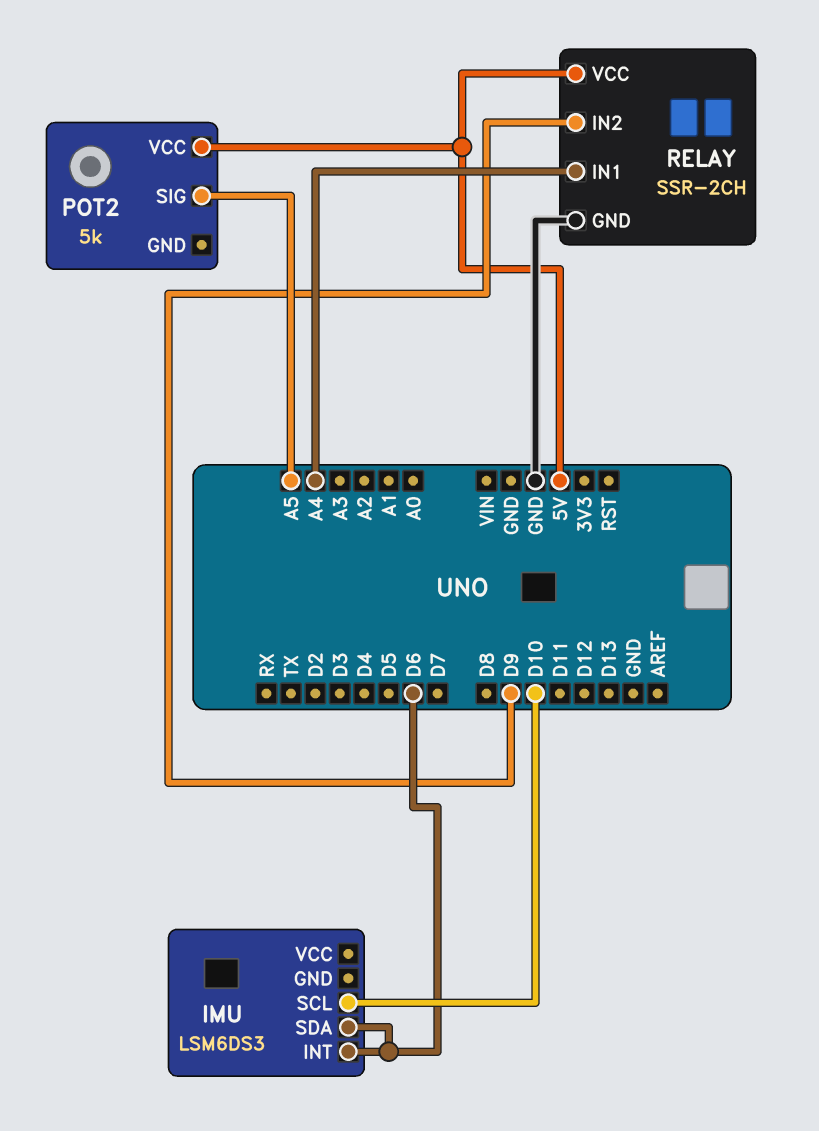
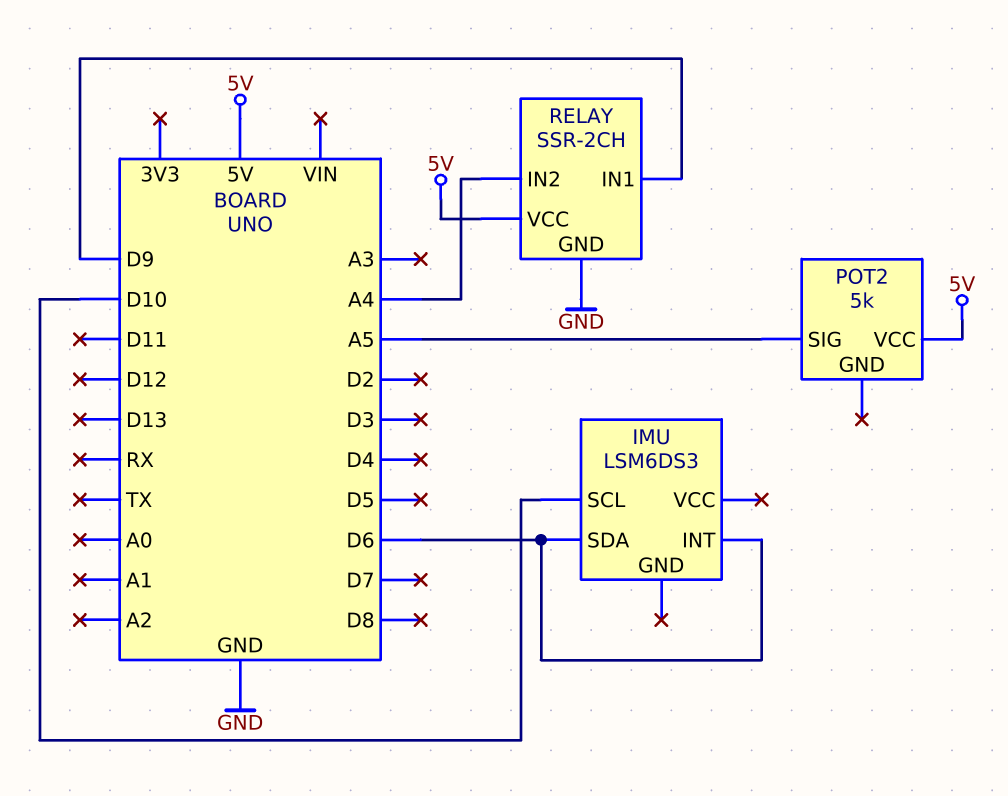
RELAY pin IN1: A4 -> D9
RELAY pin IN2: D9 -> A4

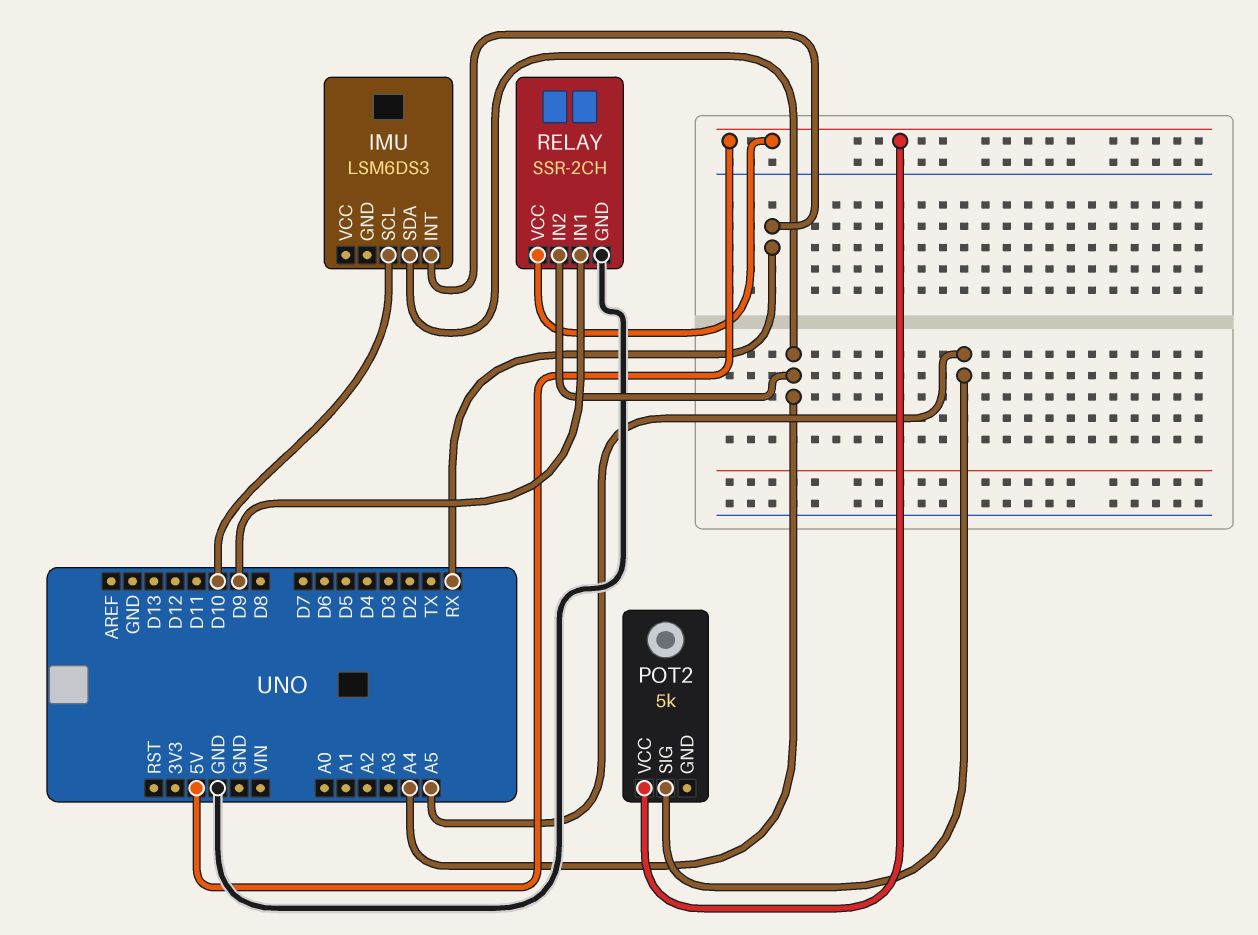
IMU pin INT: D6 -> RX
IMU pin SDA: D6 -> A4

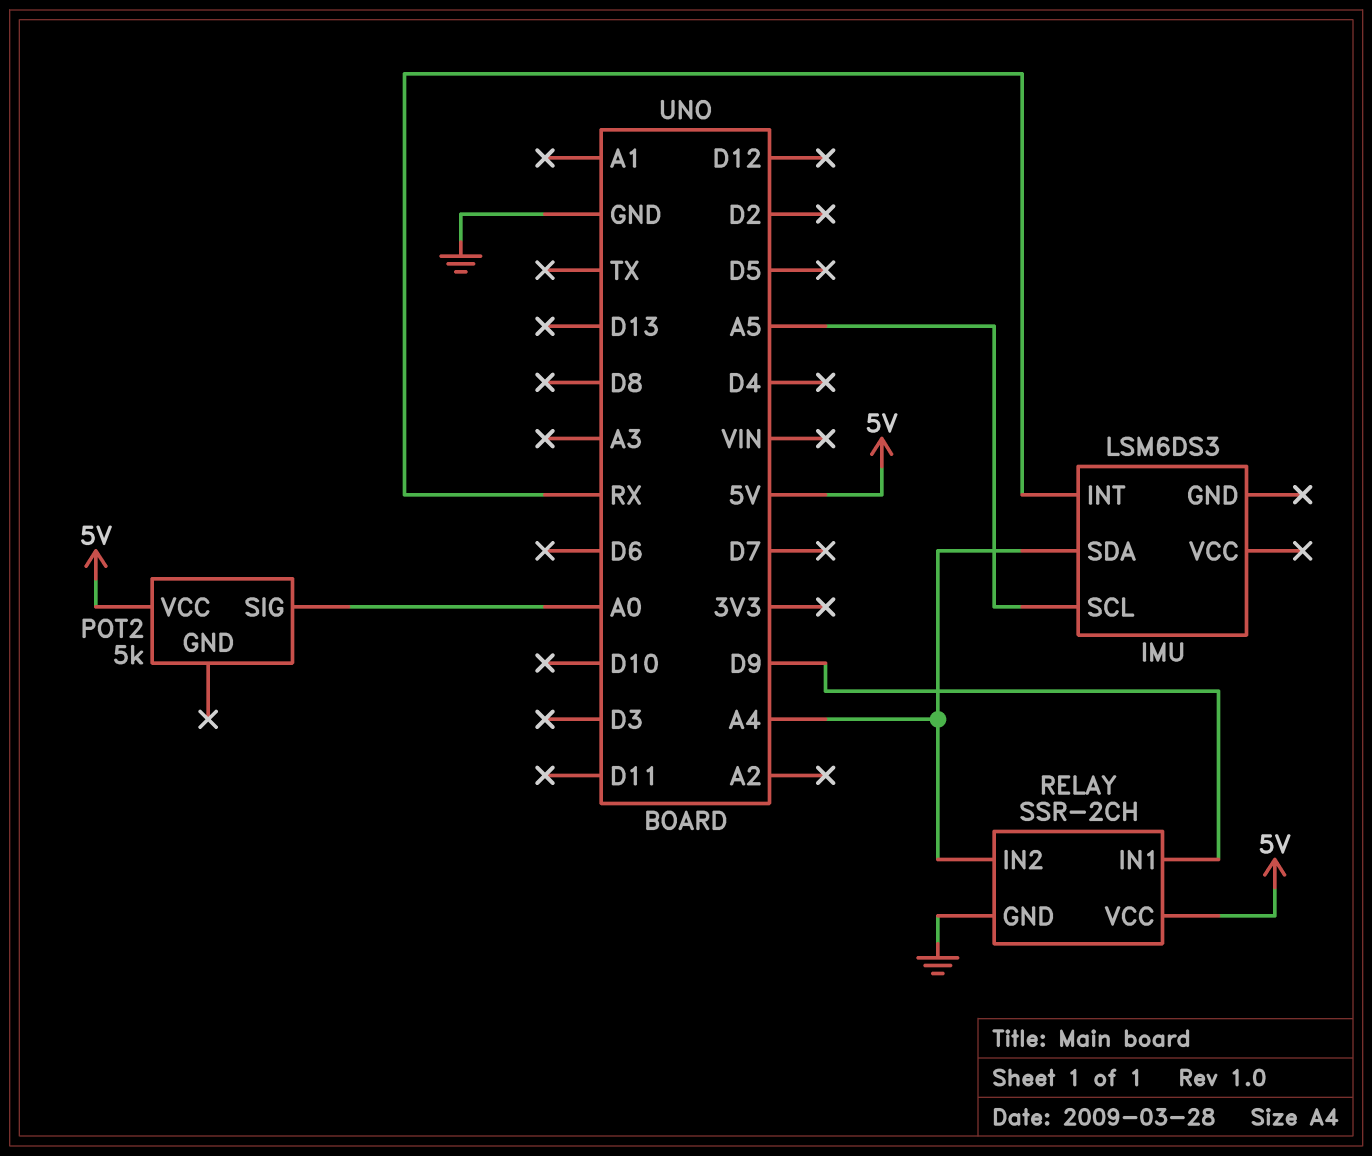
IMU pin SCL: D10 -> A5
POT2 pin SIG: A5 -> A0

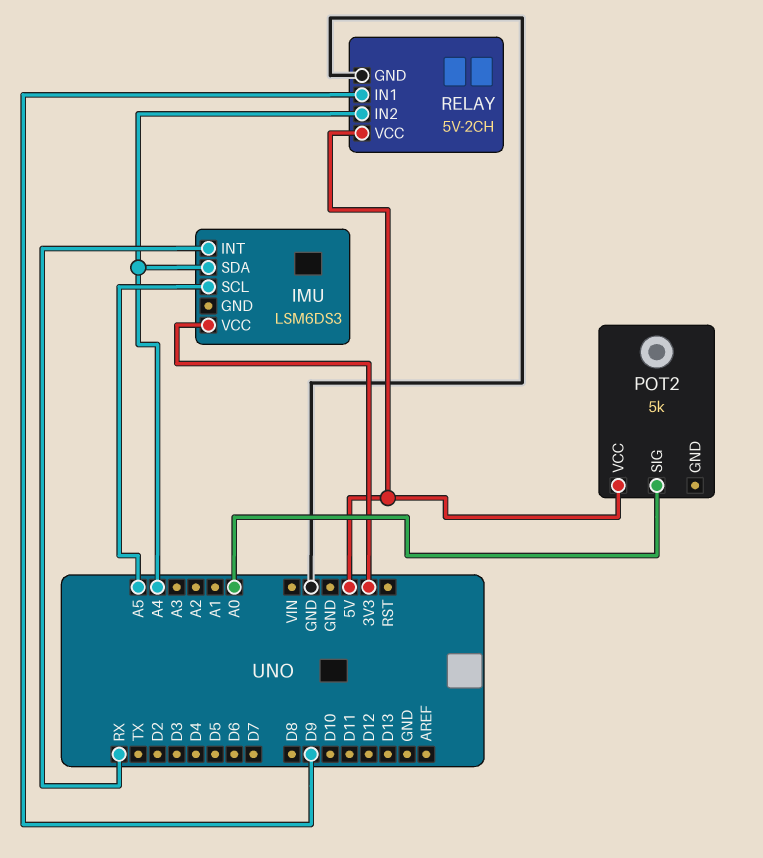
IMU pin VCC: none -> 3V3
RELAY: SSR-2CH -> 5V-2CH

